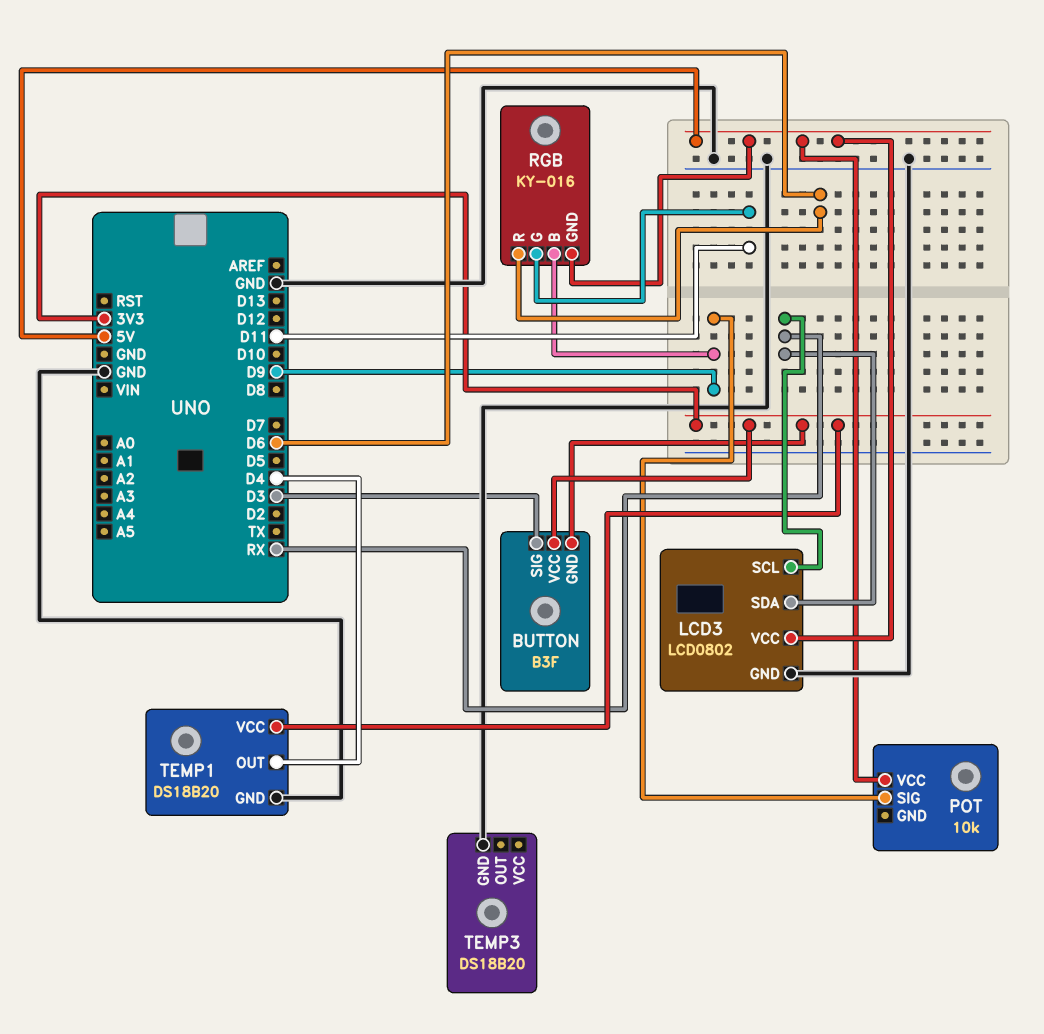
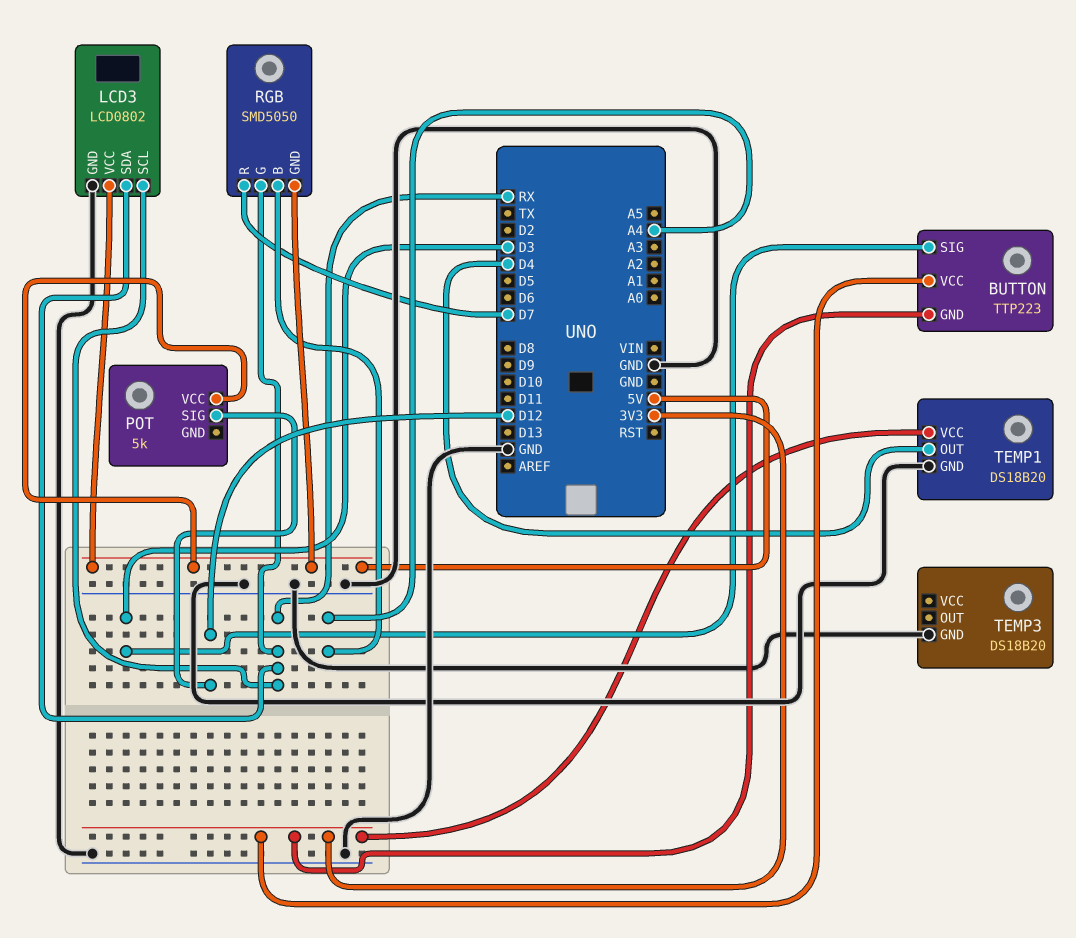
BUTTON: B3F -> TTP223
POT: 10k -> 5k
POT pin SIG: D9 -> D12
RGB: KY-016 -> SMD5050
RGB pin B: D9 -> A4
RGB pin G: D11 -> RX
RGB pin R: D6 -> D7

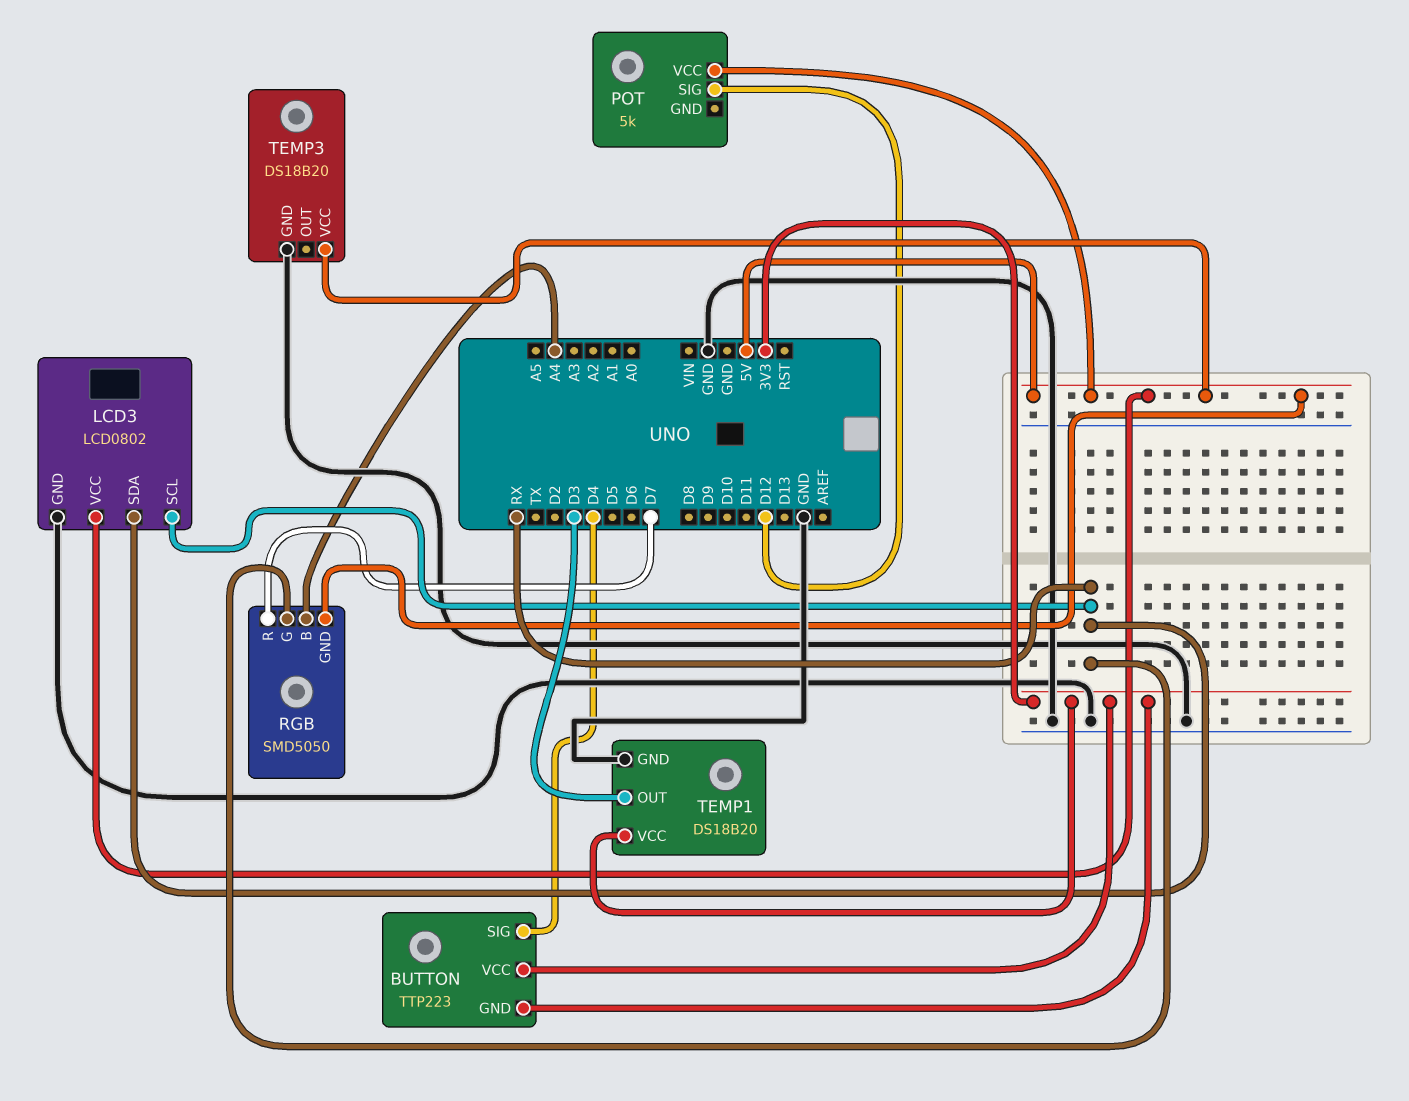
BUTTON pin SIG: D3 -> D4
TEMP1 pin OUT: D4 -> D3
TEMP3 pin VCC: none -> 5V

